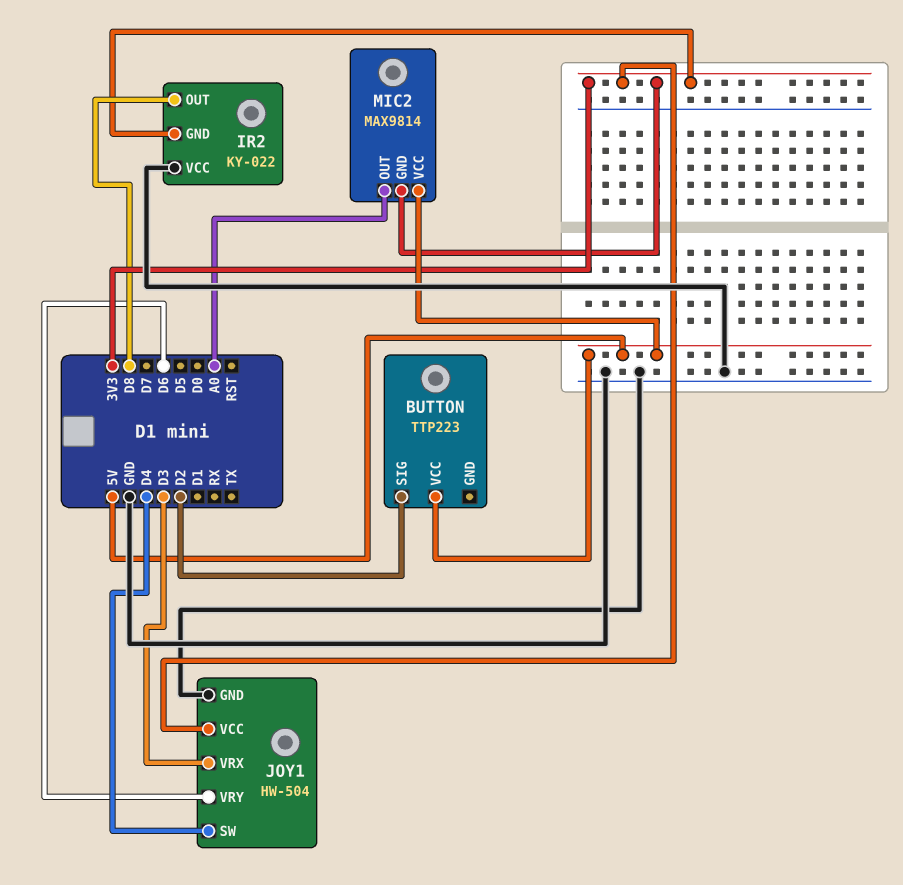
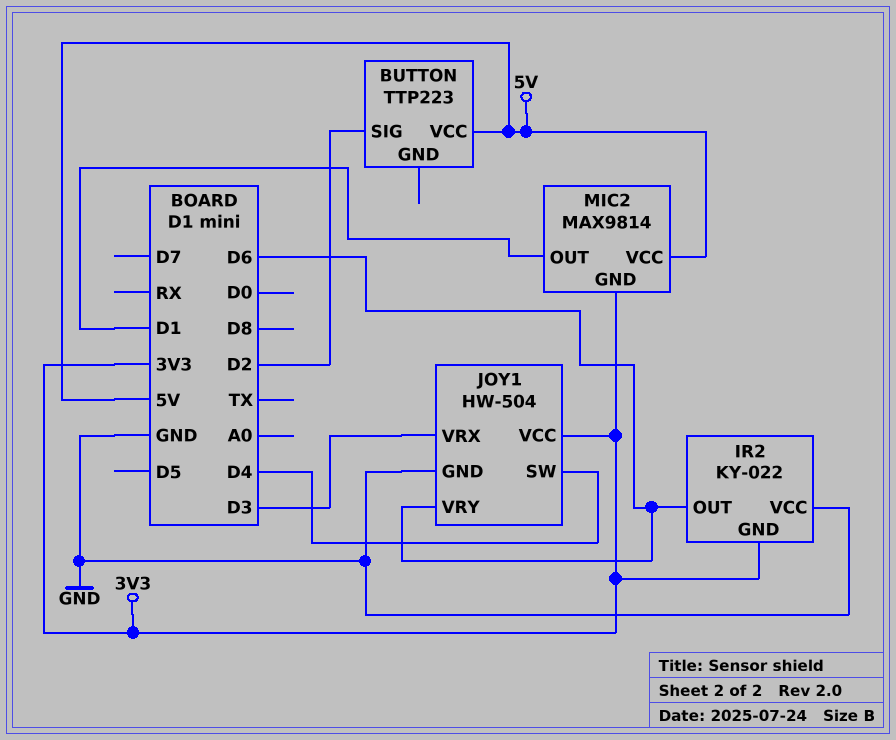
IR2 pin OUT: D8 -> D6
MIC2 pin OUT: A0 -> D1

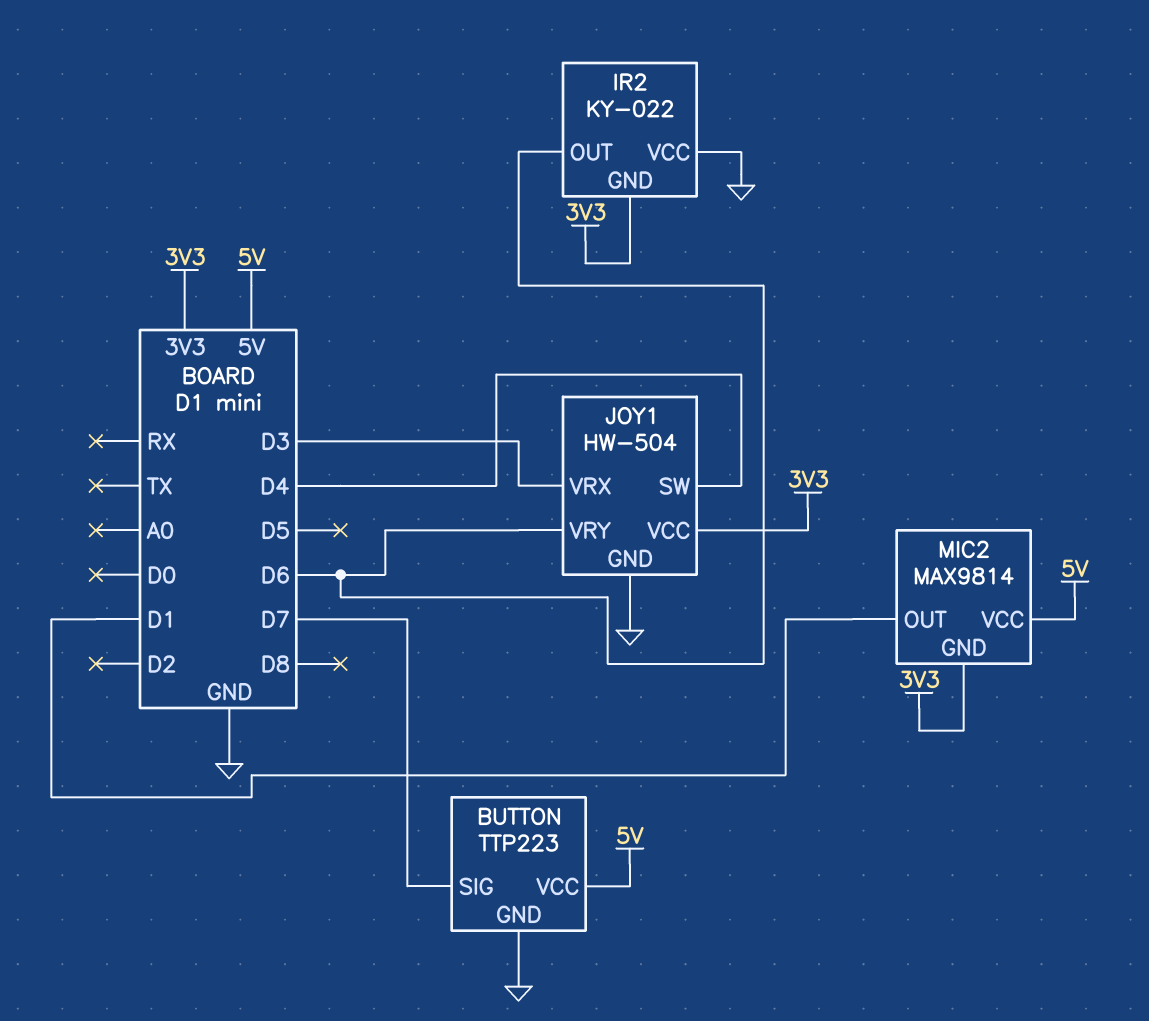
BUTTON pin GND: none -> GND
BUTTON pin SIG: D2 -> D7

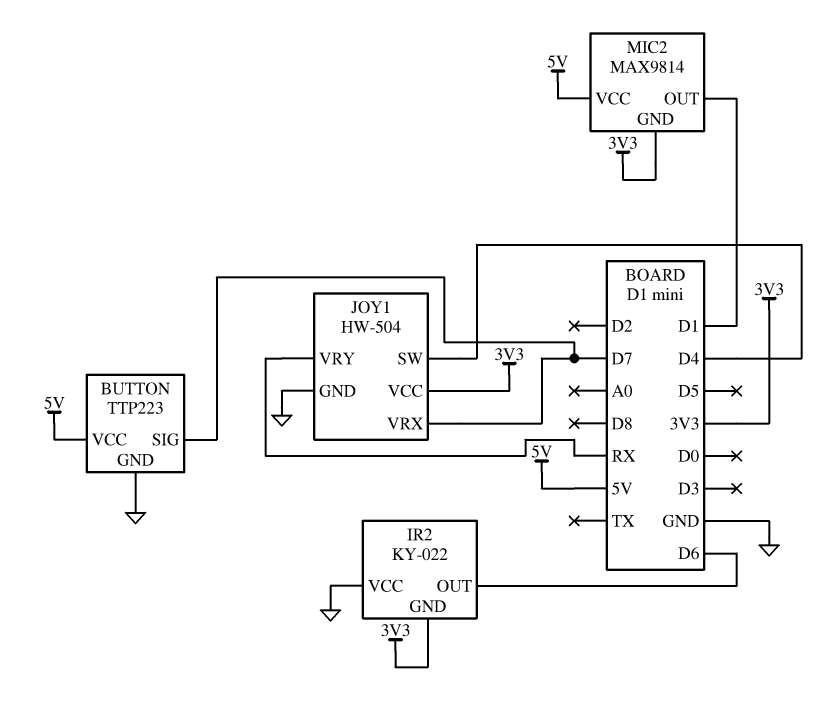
JOY1 pin VRX: D3 -> D7
JOY1 pin VRY: D6 -> RX

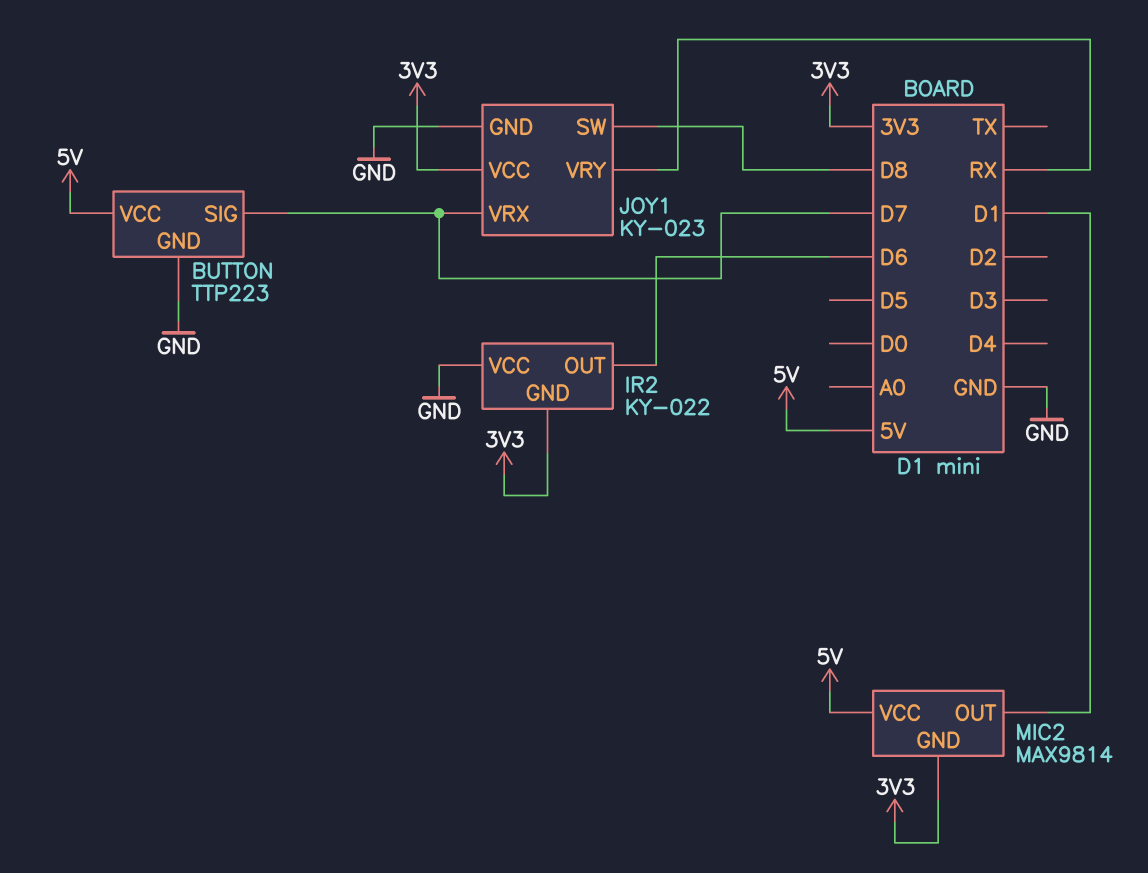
JOY1: HW-504 -> KY-023
JOY1 pin SW: D4 -> D8

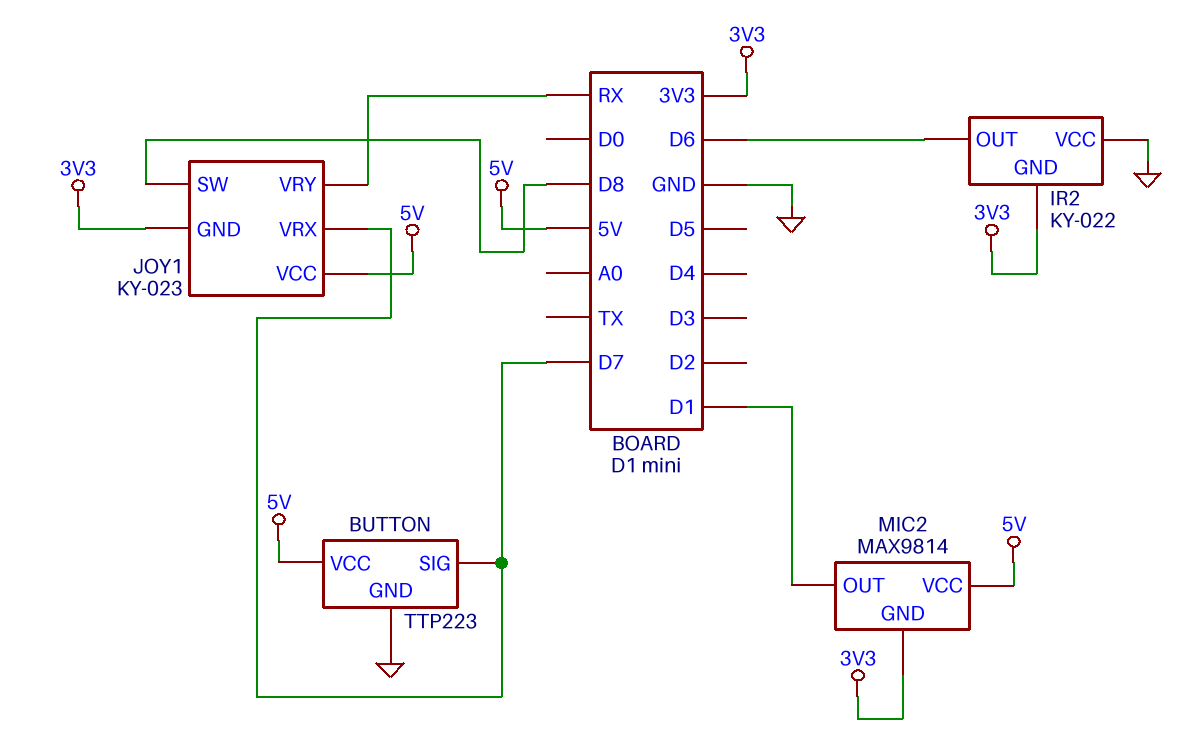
JOY1 pin GND: GND -> 3V3
JOY1 pin VCC: 3V3 -> 5V

